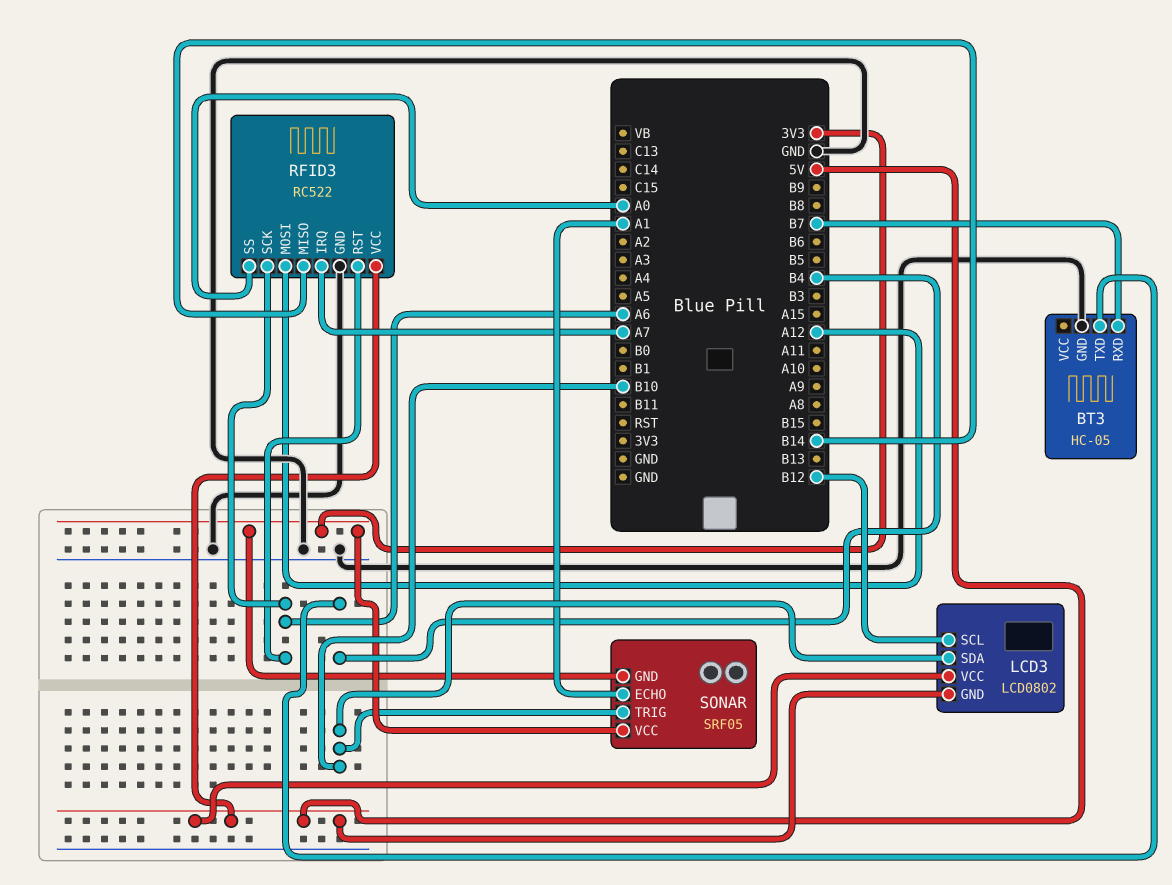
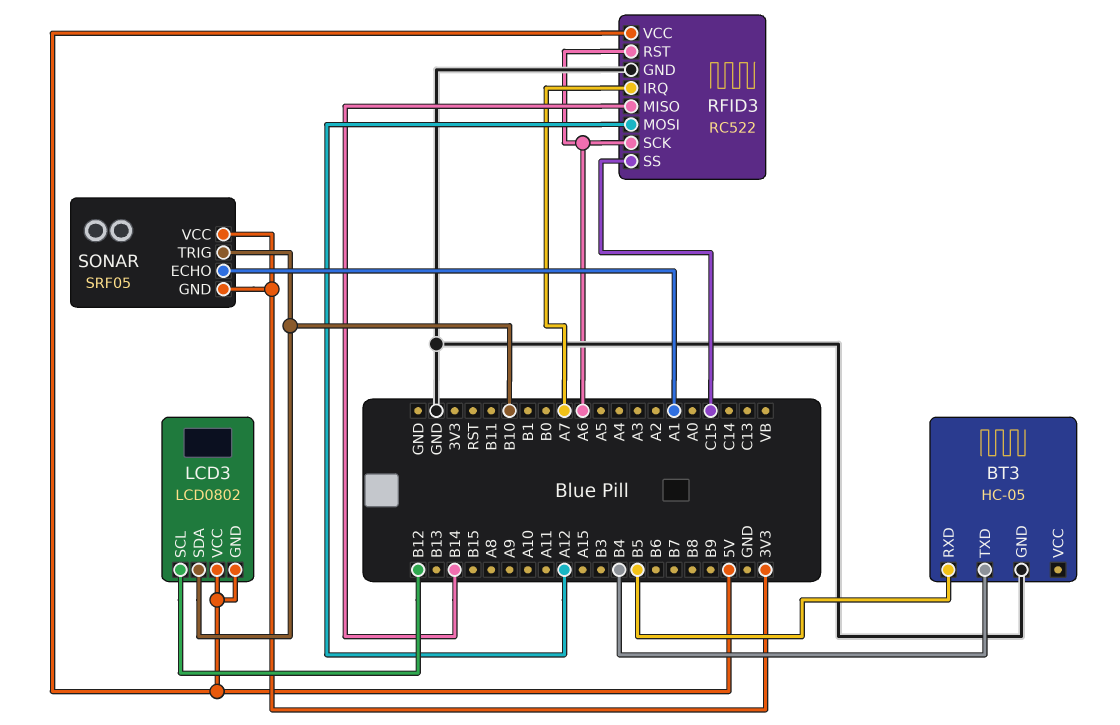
BT3 pin RXD: B7 -> B5
RFID3 pin SS: A0 -> C15

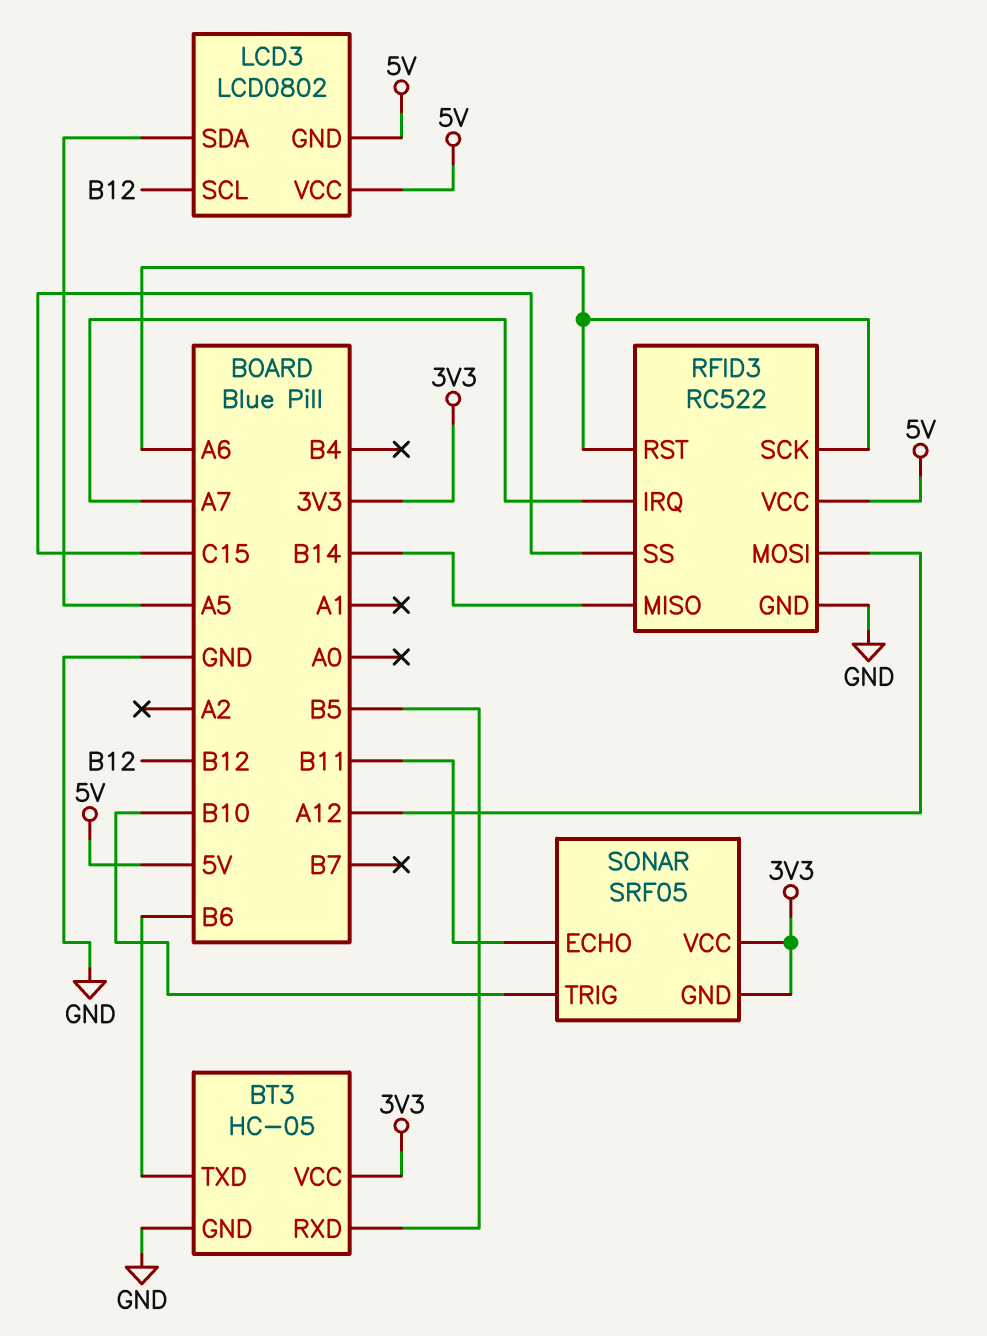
BT3 pin TXD: B4 -> B6
BT3 pin VCC: none -> 3V3
LCD3 pin SDA: B10 -> A5
SONAR pin ECHO: A1 -> B11

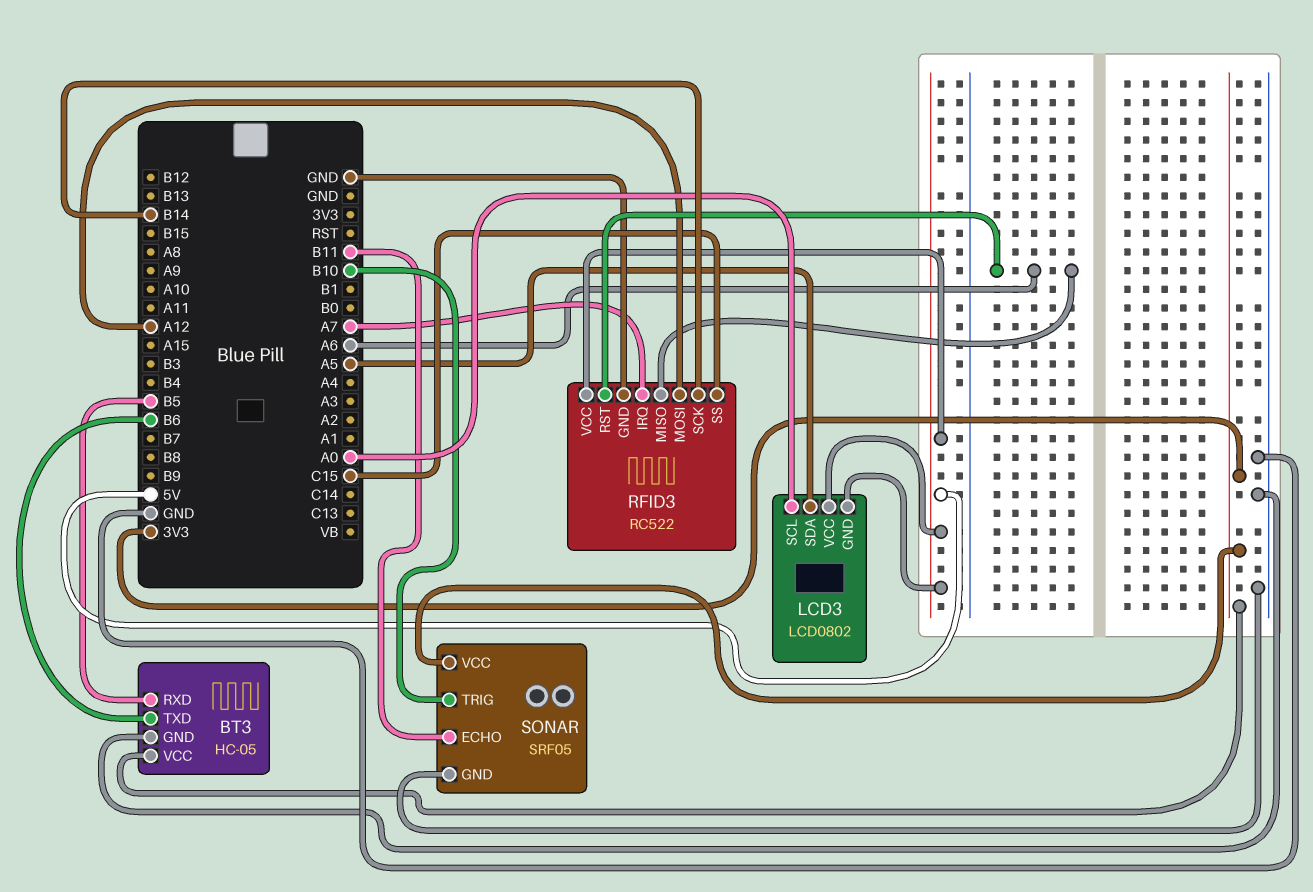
LCD3 pin SCL: B12 -> A0
RFID3 pin MISO: B14 -> A6
RFID3 pin SCK: A6 -> B14
SONAR pin GND: 3V3 -> GND

